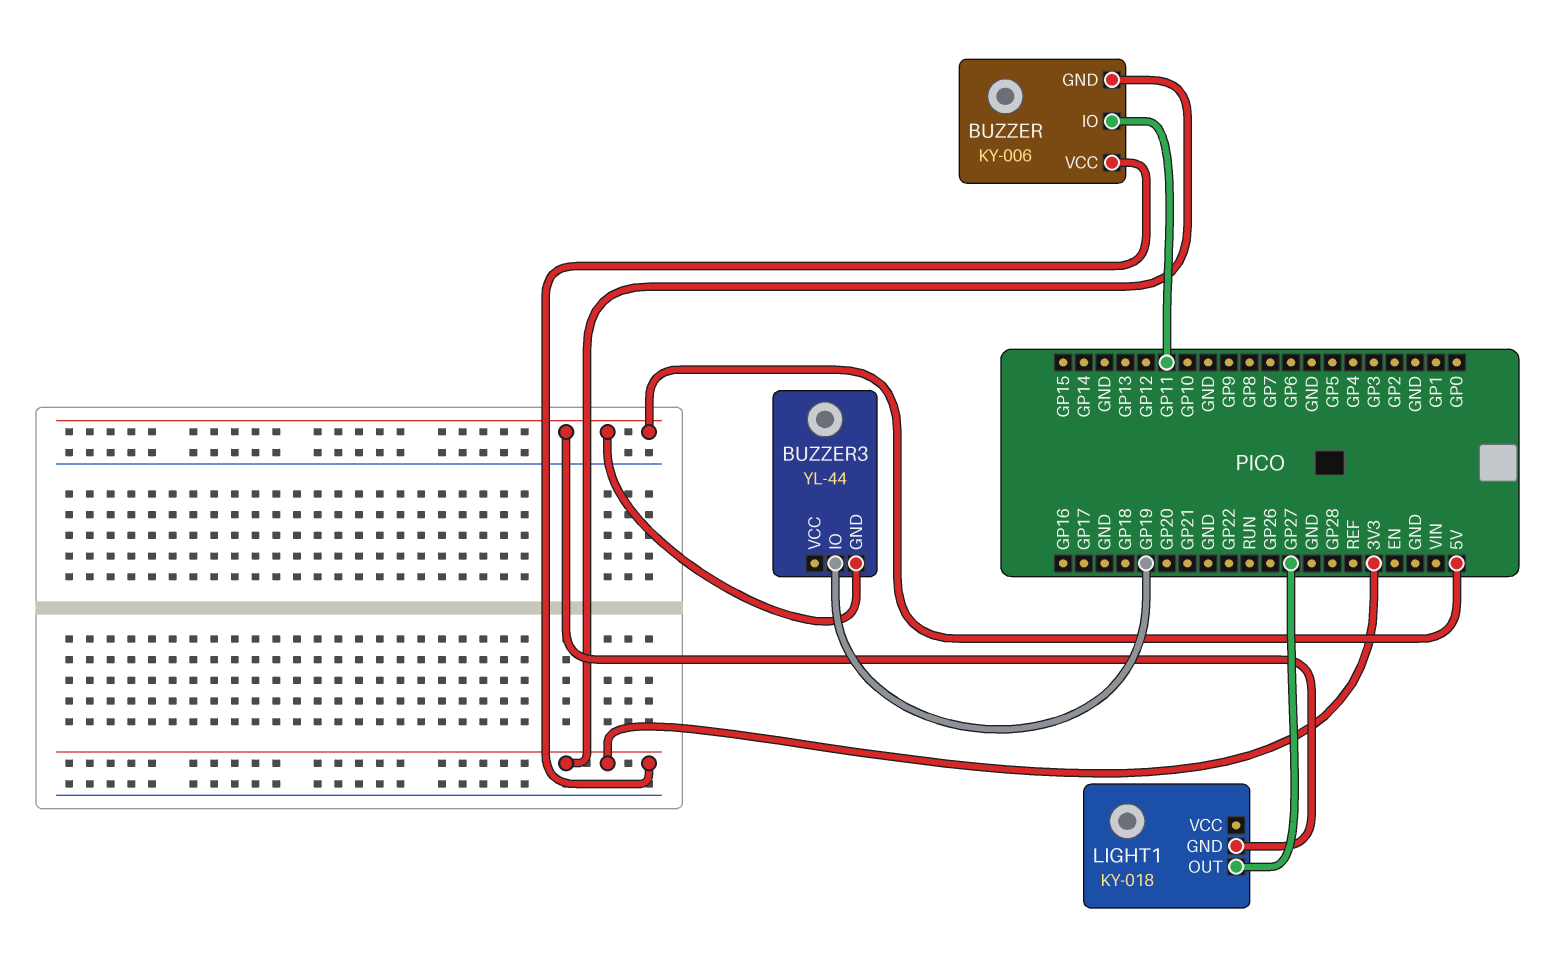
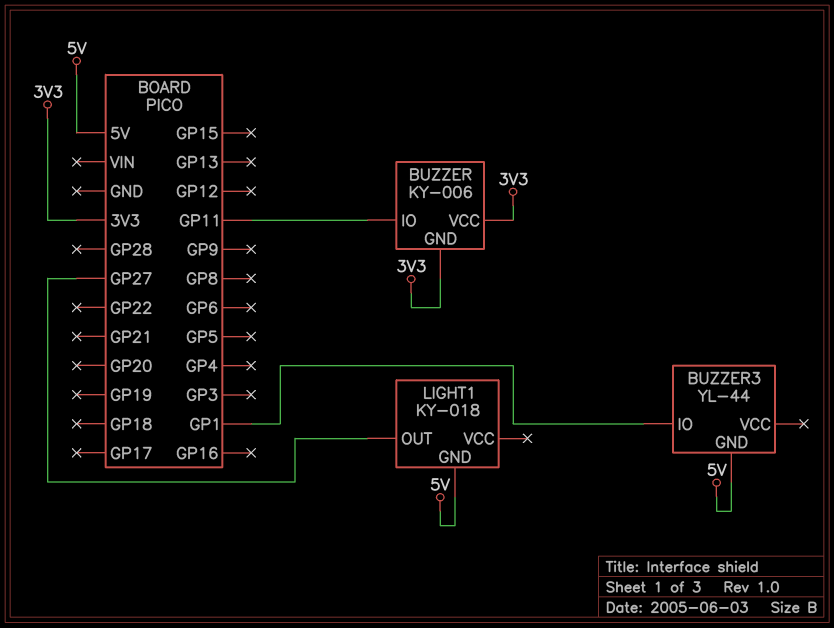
BUZZER3 pin IO: GP19 -> GP1

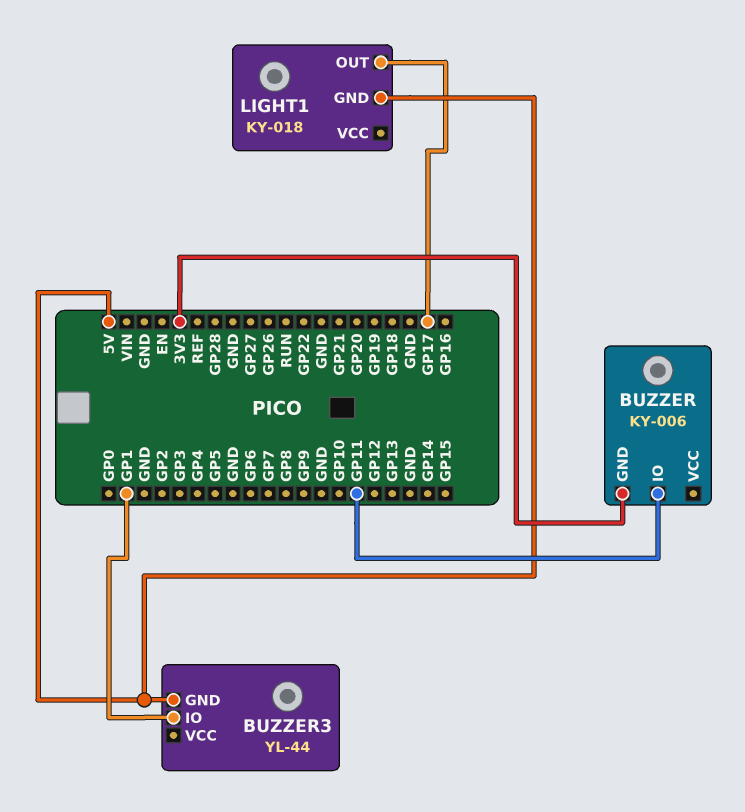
BUZZER pin VCC: 3V3 -> none
LIGHT1 pin OUT: GP27 -> GP17

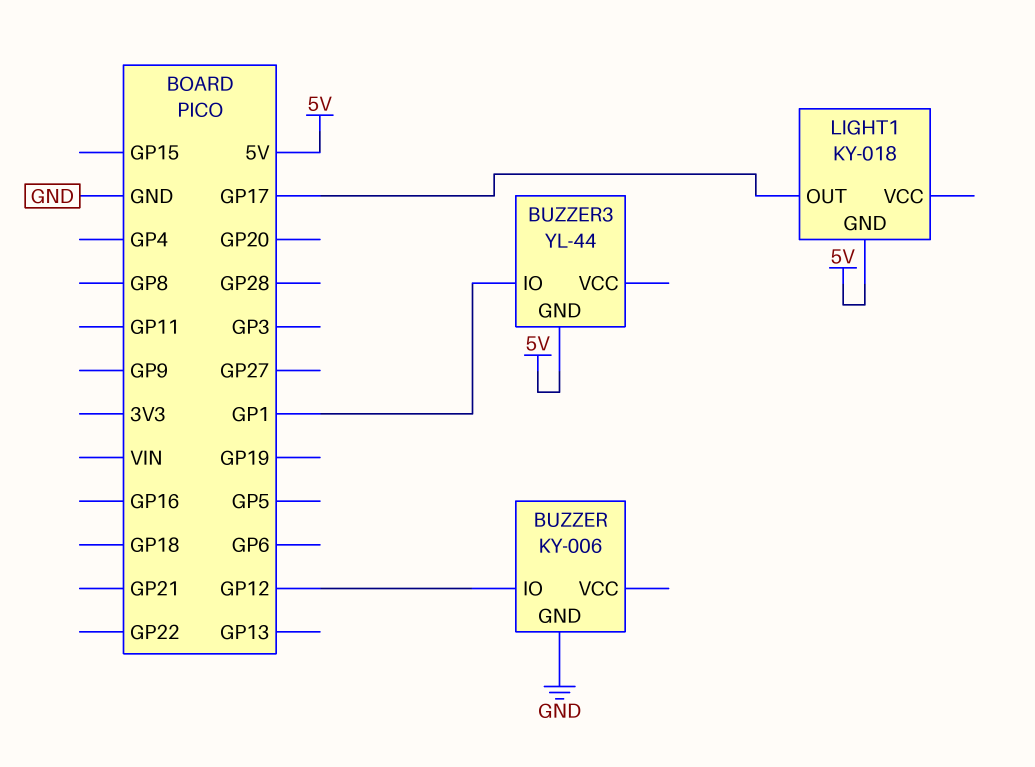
BUZZER pin GND: 3V3 -> GND
BUZZER pin IO: GP11 -> GP12

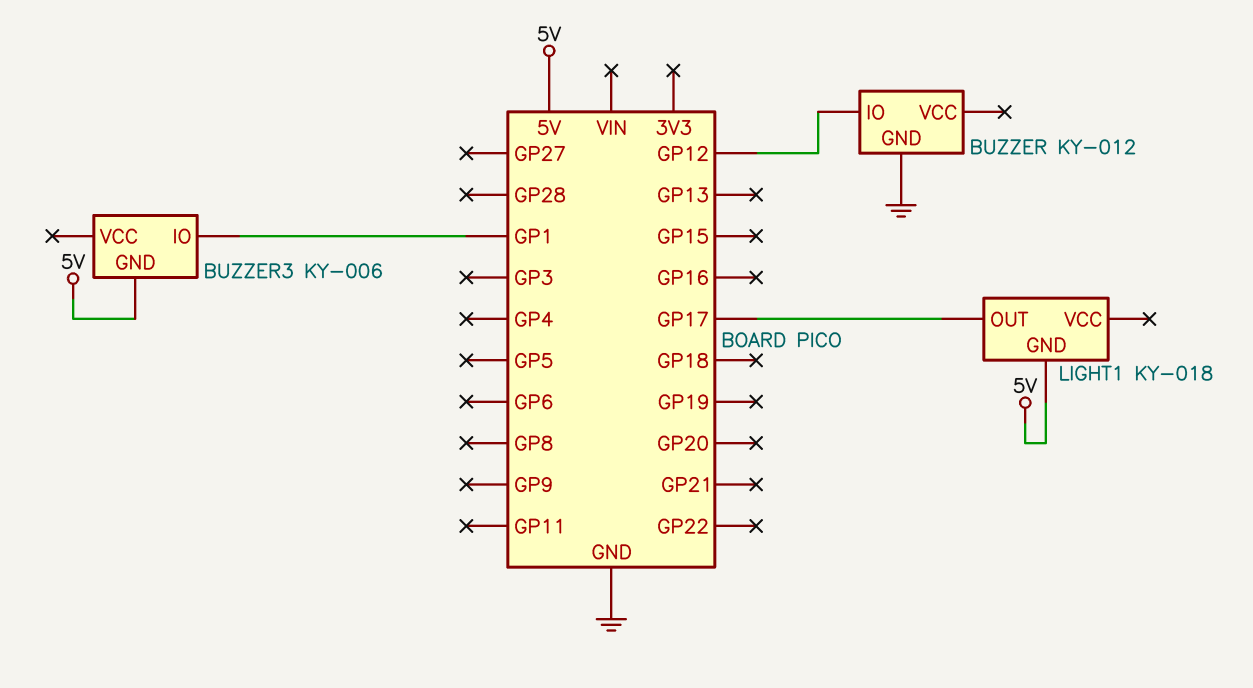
BUZZER: KY-006 -> KY-012
BUZZER3: YL-44 -> KY-006

